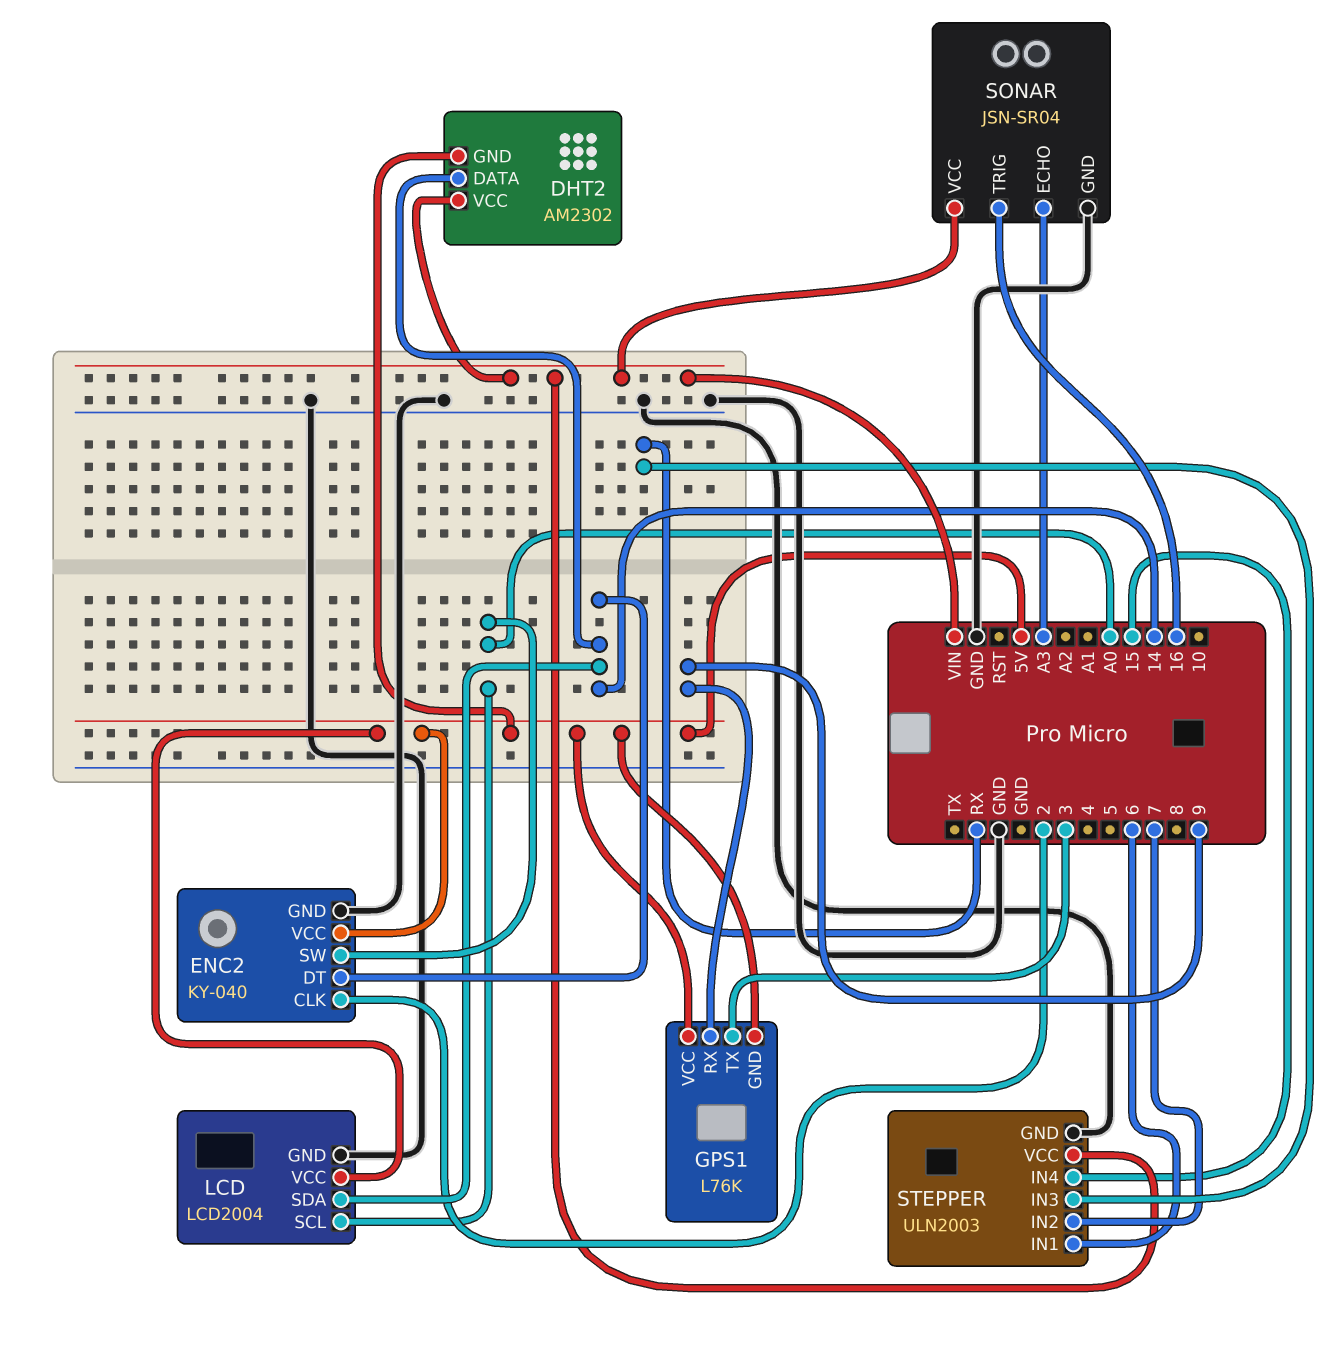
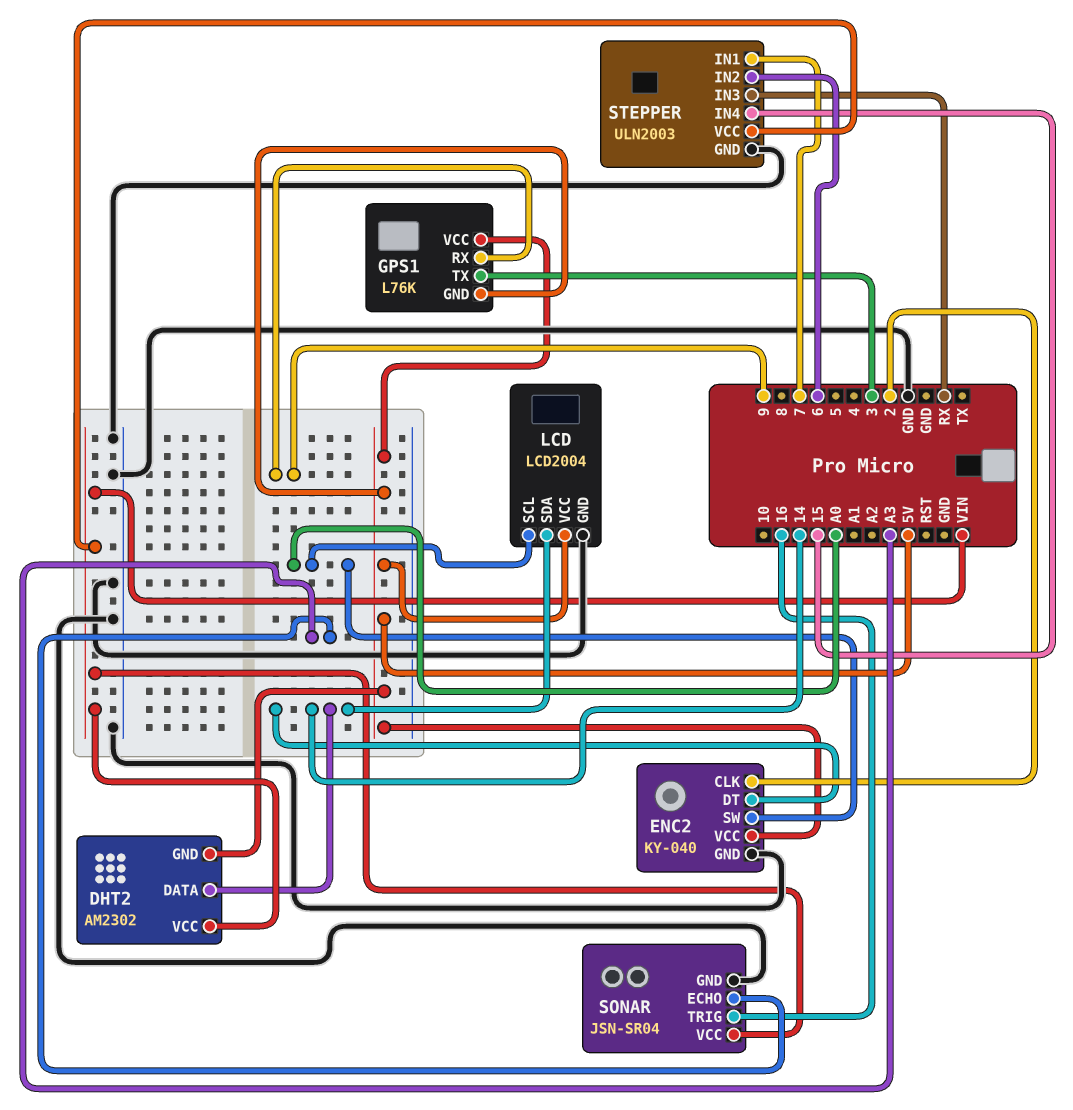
STEPPER pin IN1: 6 -> 7
STEPPER pin IN2: 7 -> 6

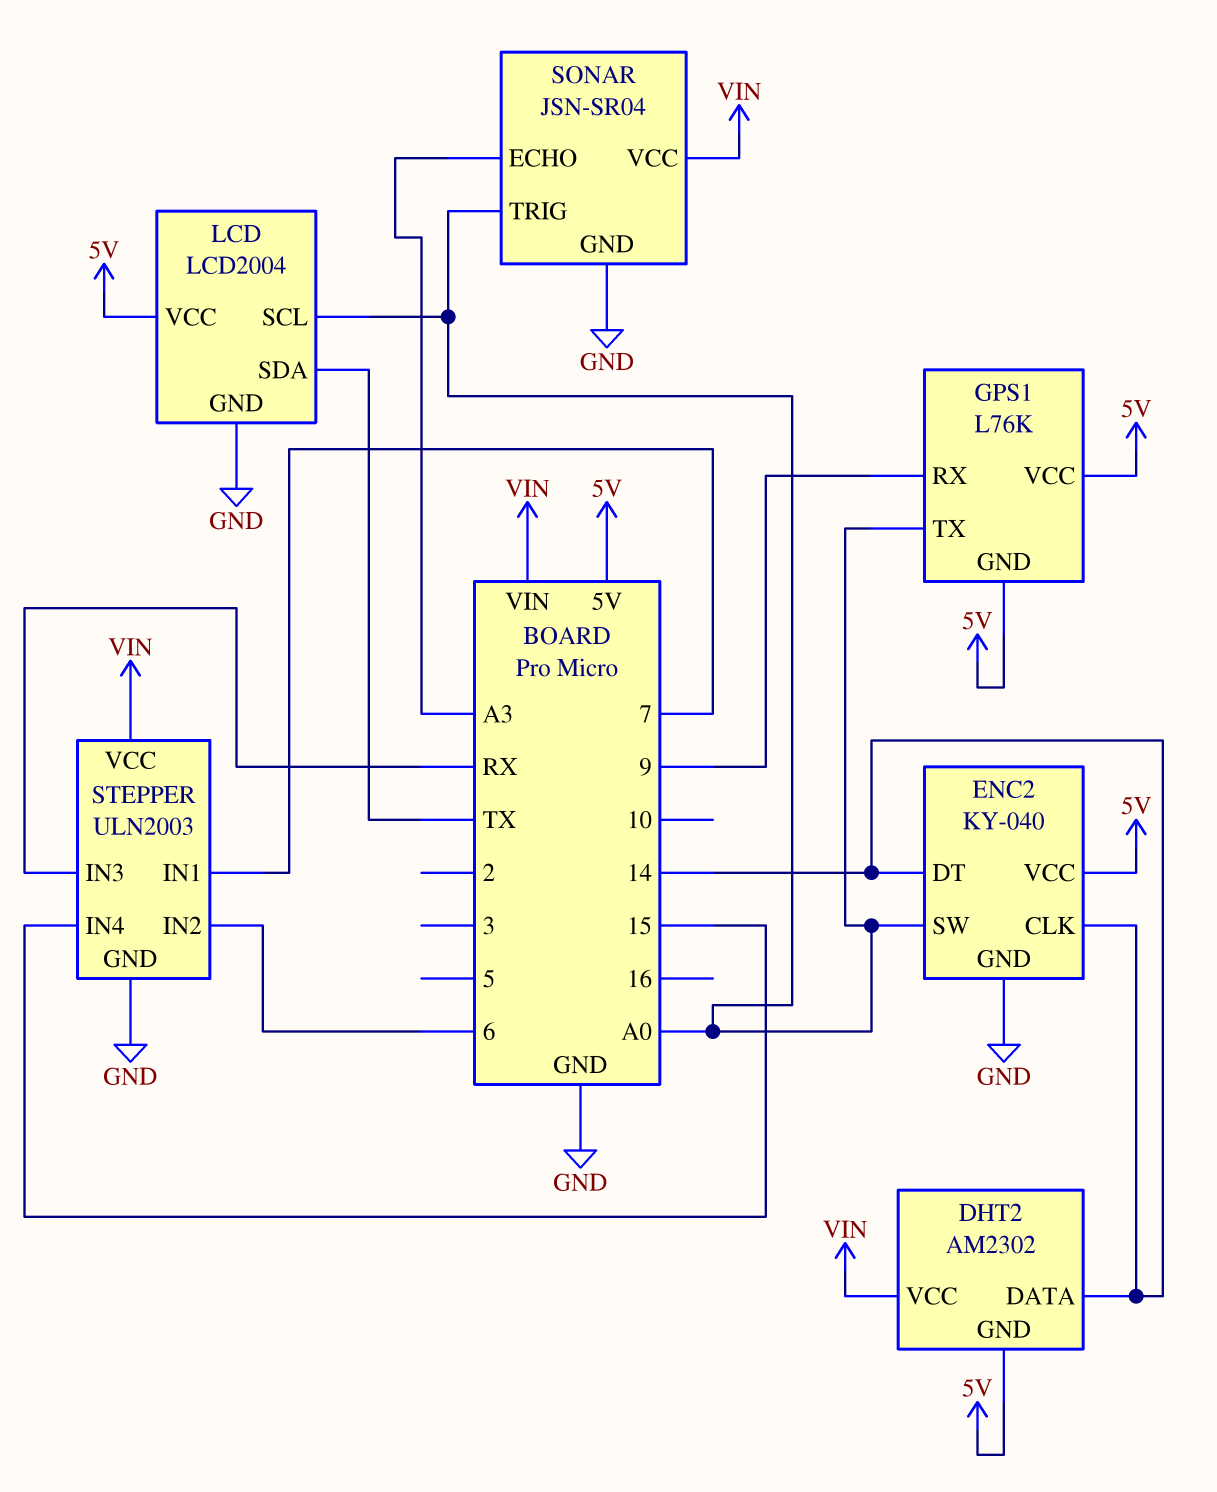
ENC2 pin CLK: 2 -> 14
GPS1 pin TX: 3 -> A0
LCD pin SDA: 14 -> TX
SONAR pin TRIG: 16 -> A0

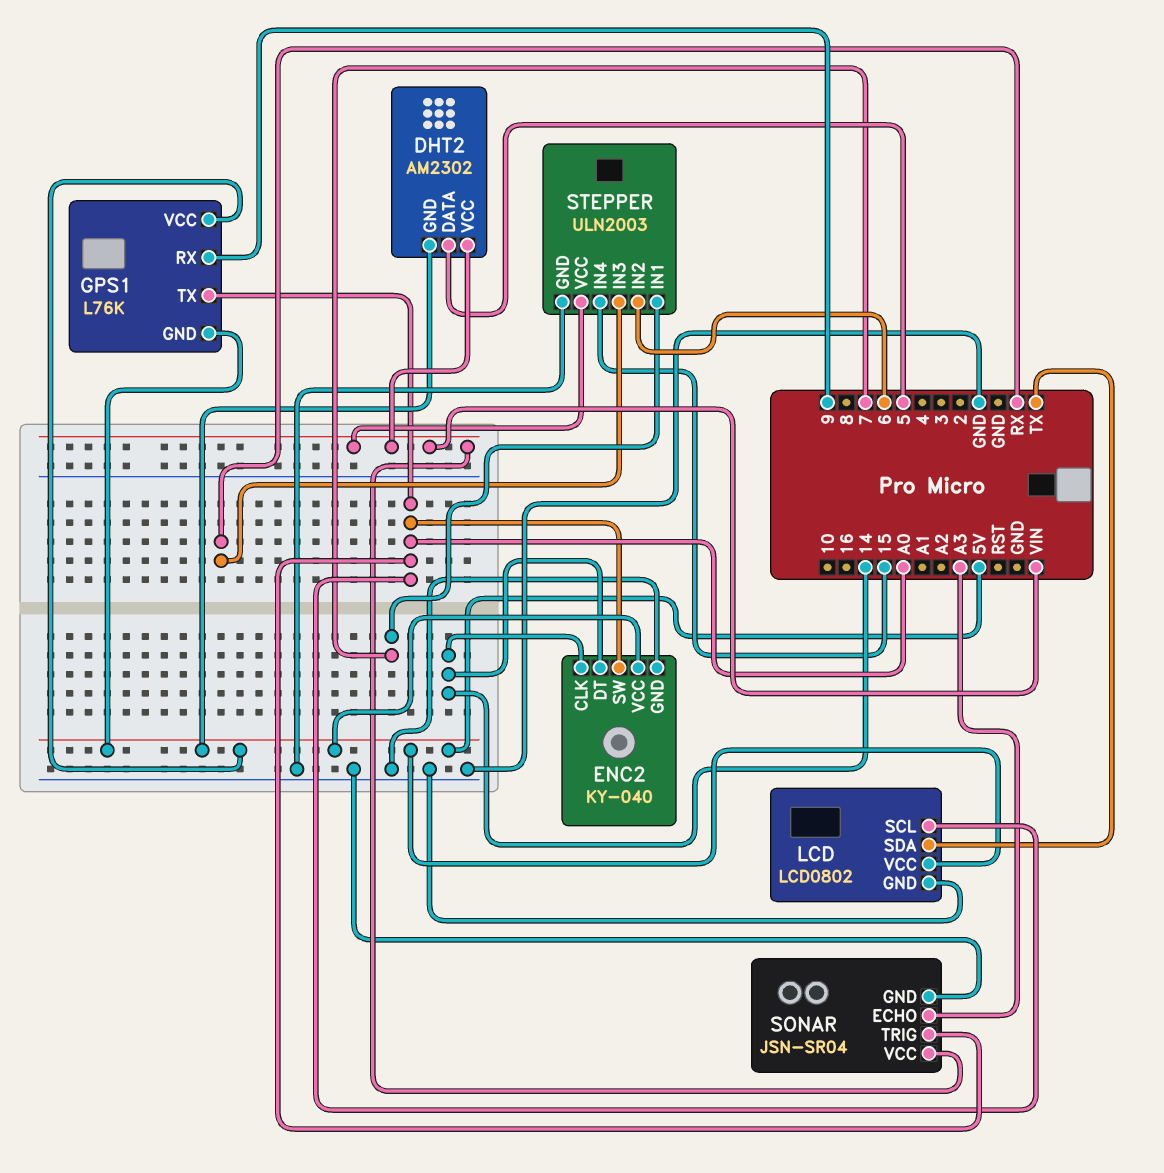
DHT2 pin DATA: 14 -> 5
LCD: LCD2004 -> LCD0802

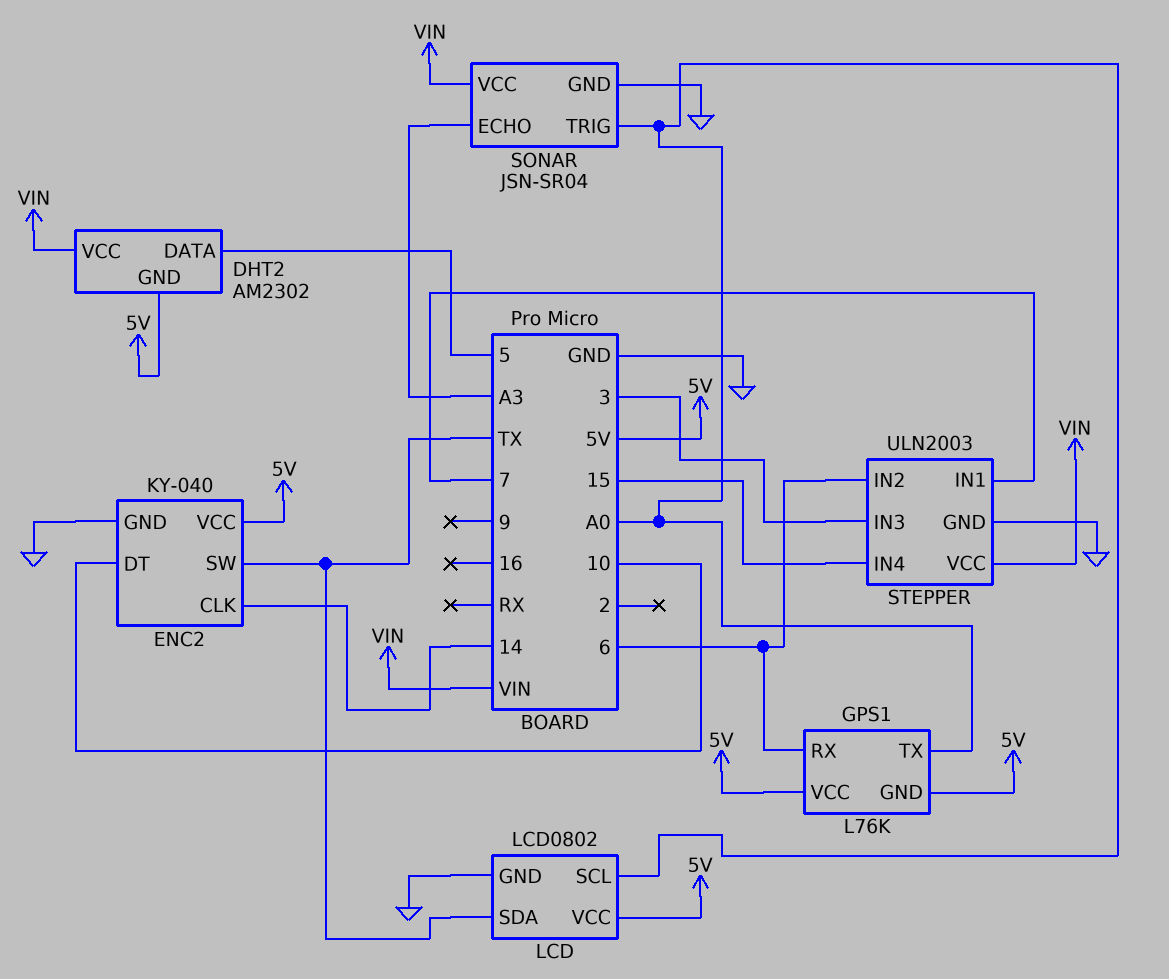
ENC2 pin DT: 14 -> 10
ENC2 pin SW: A0 -> TX
GPS1 pin RX: 9 -> 6
STEPPER pin IN3: RX -> 3

